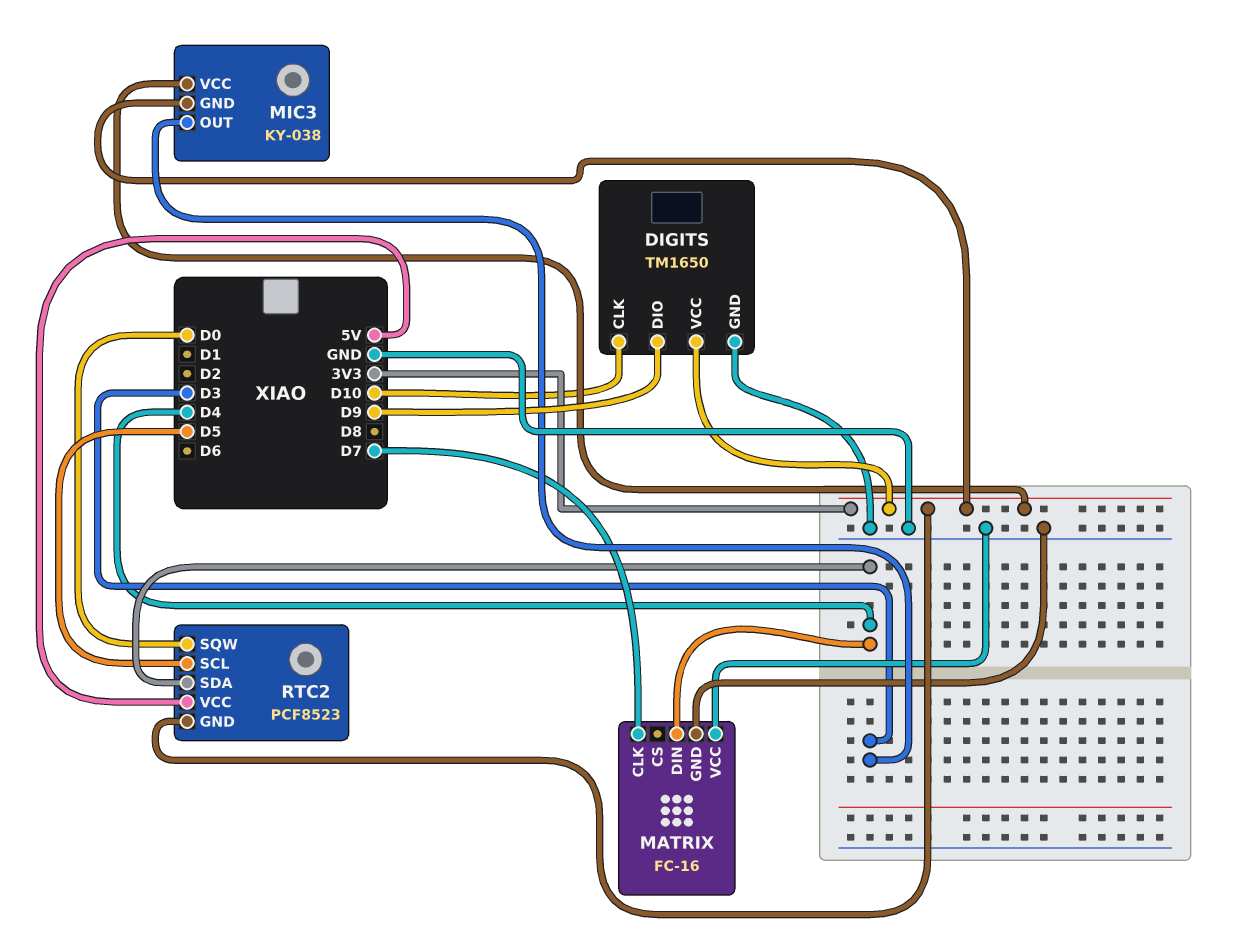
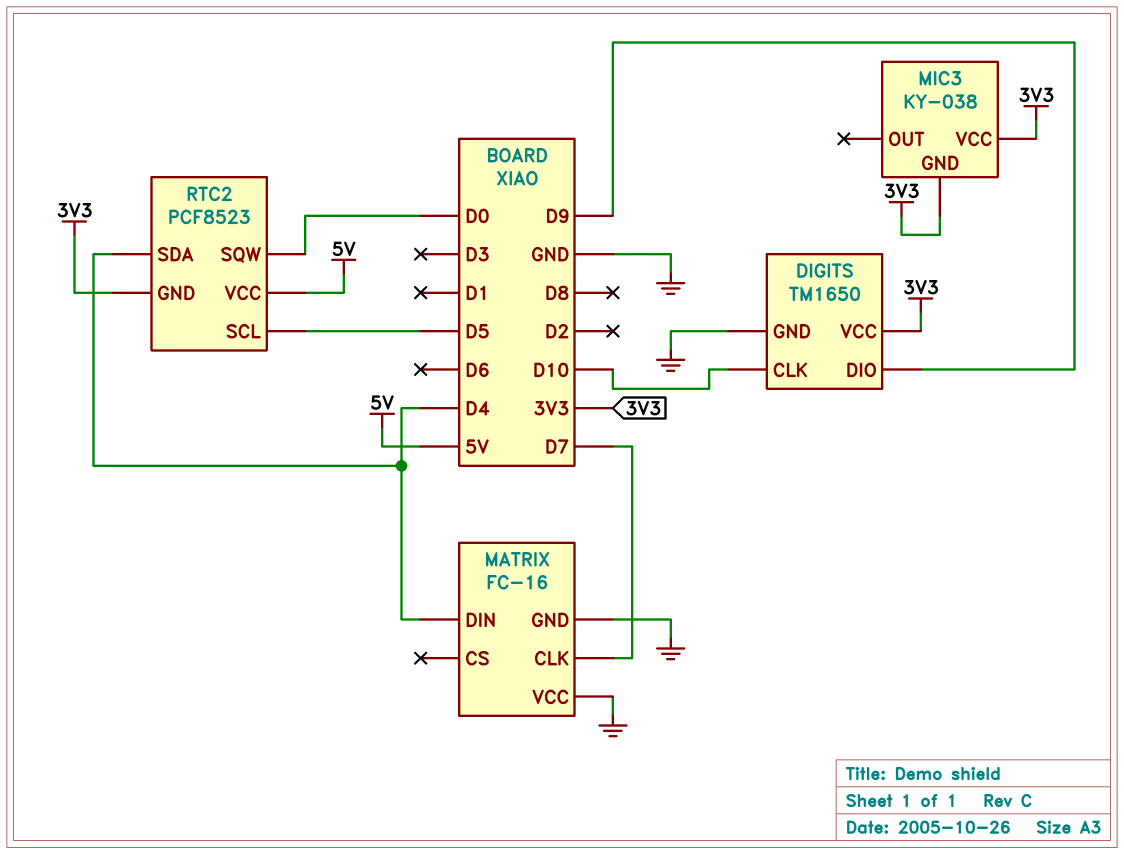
MIC3 pin OUT: D3 -> none

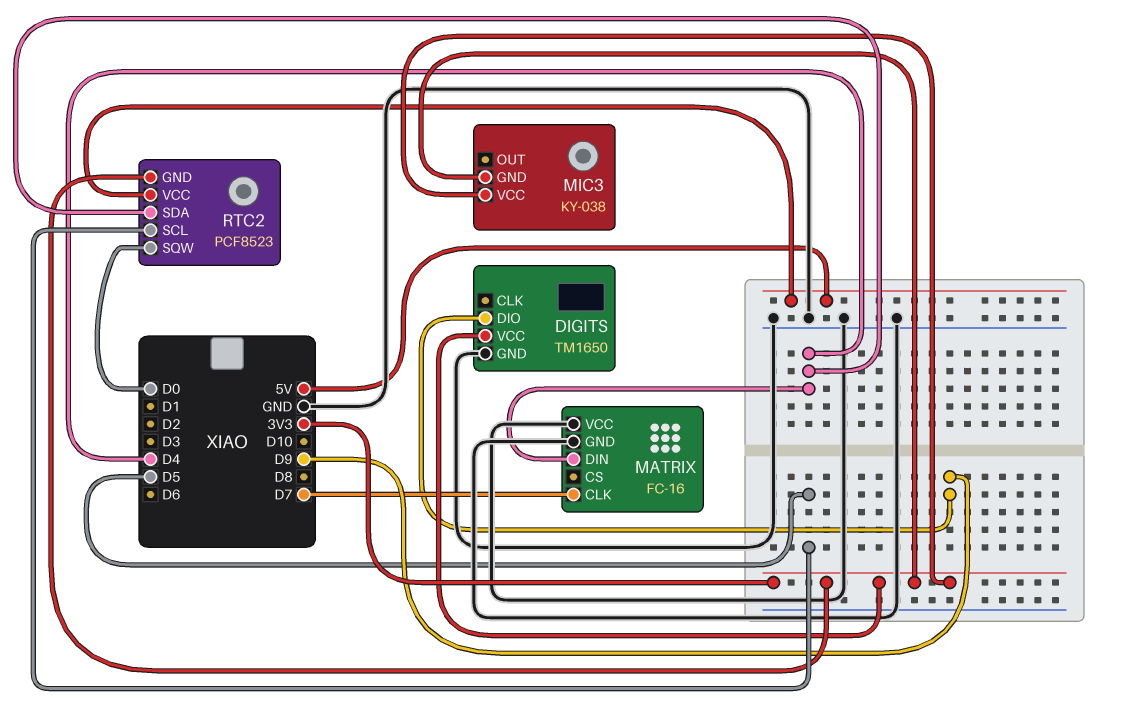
DIGITS pin CLK: D10 -> none

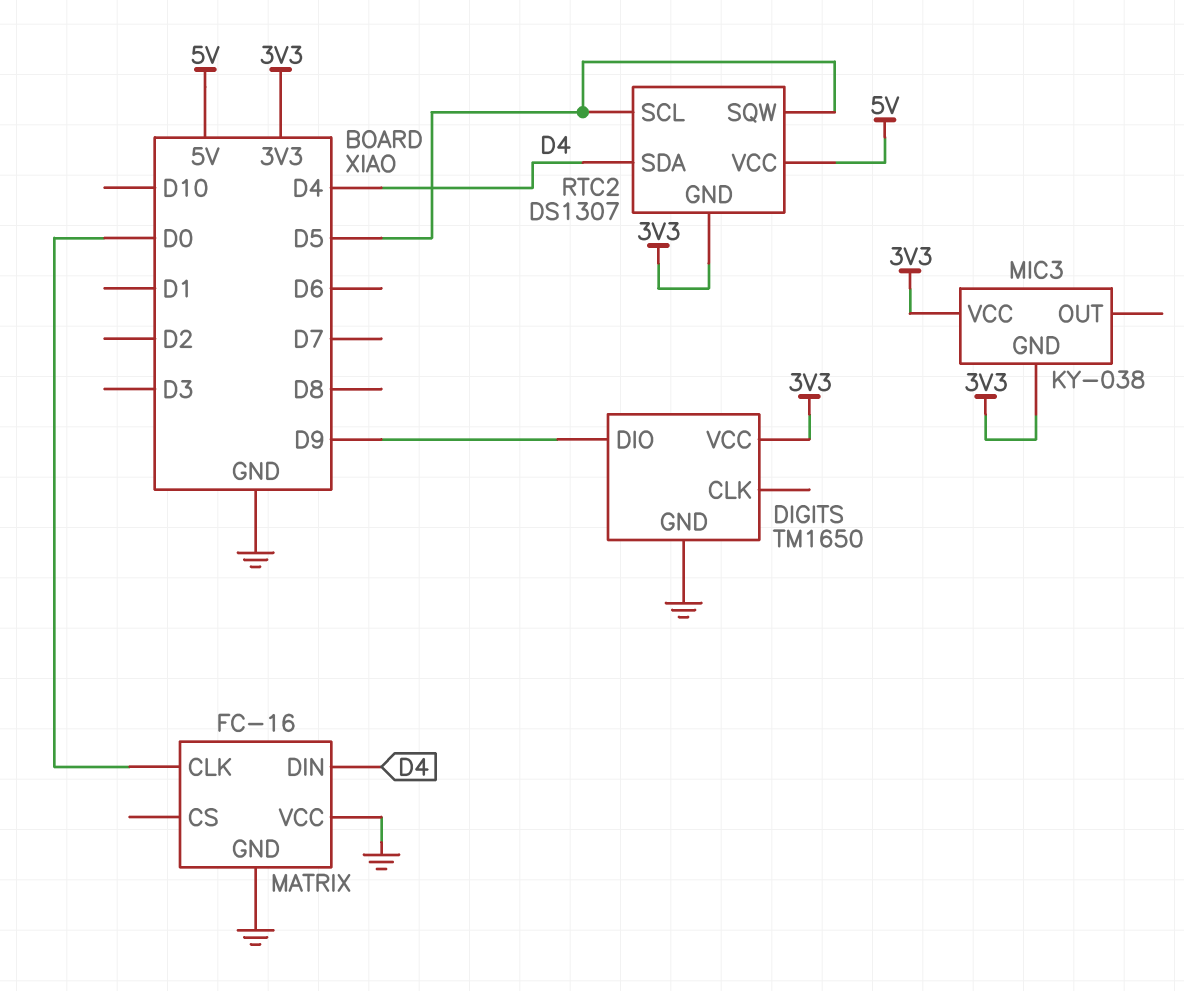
MATRIX pin CLK: D7 -> D0
RTC2: PCF8523 -> DS1307
RTC2 pin SQW: D0 -> D5

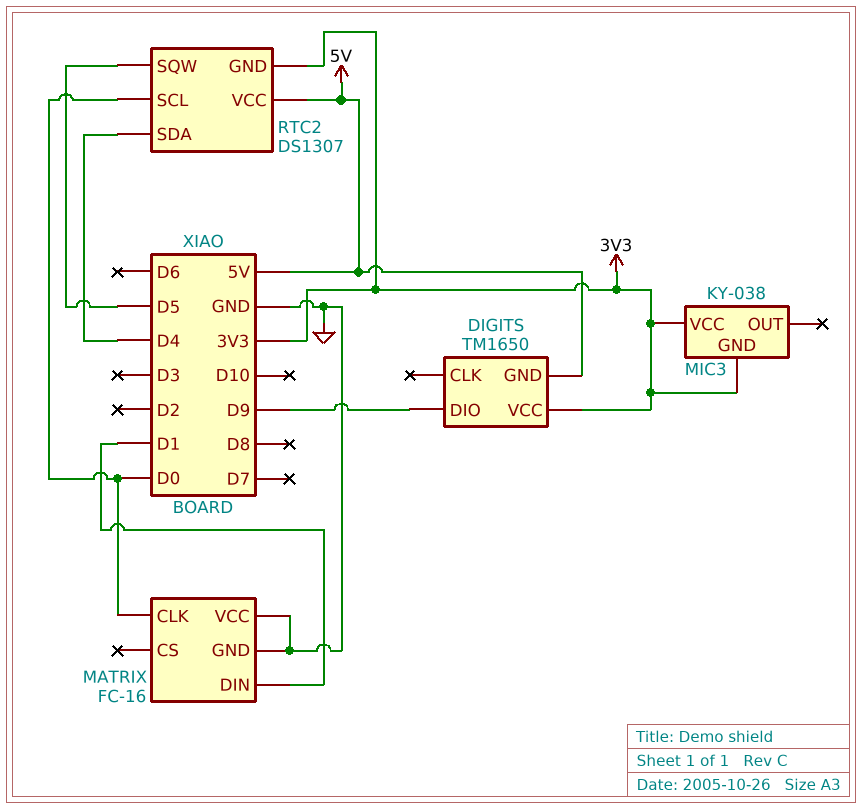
DIGITS pin GND: GND -> 5V
MATRIX pin DIN: D4 -> D1
RTC2 pin SCL: D5 -> D0

